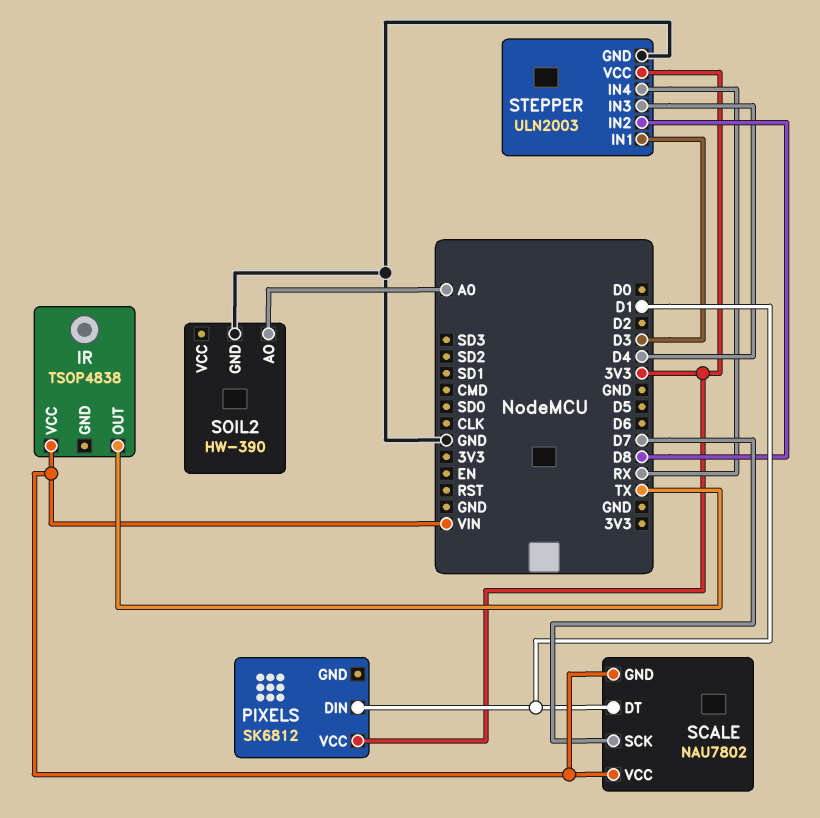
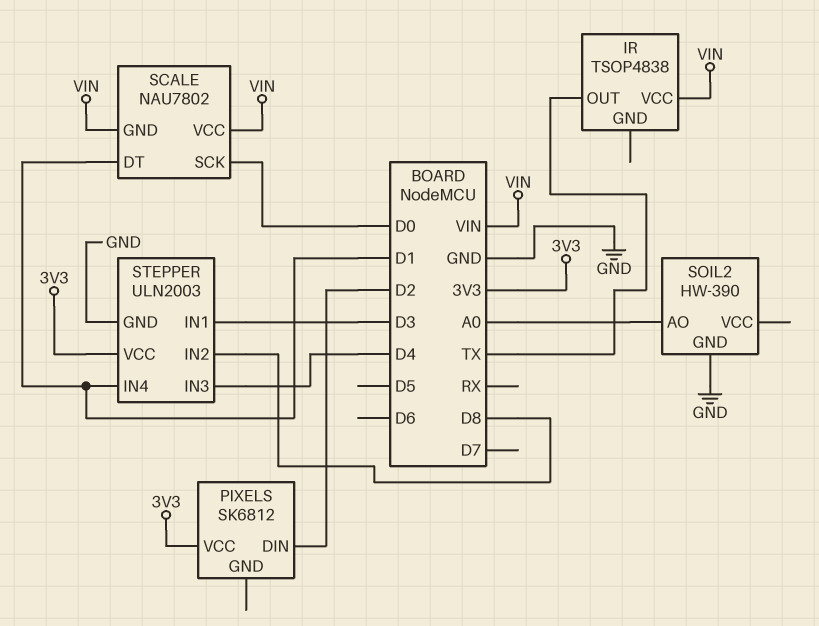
PIXELS pin DIN: D1 -> D2
SCALE pin SCK: D7 -> D0
STEPPER pin IN4: RX -> D1

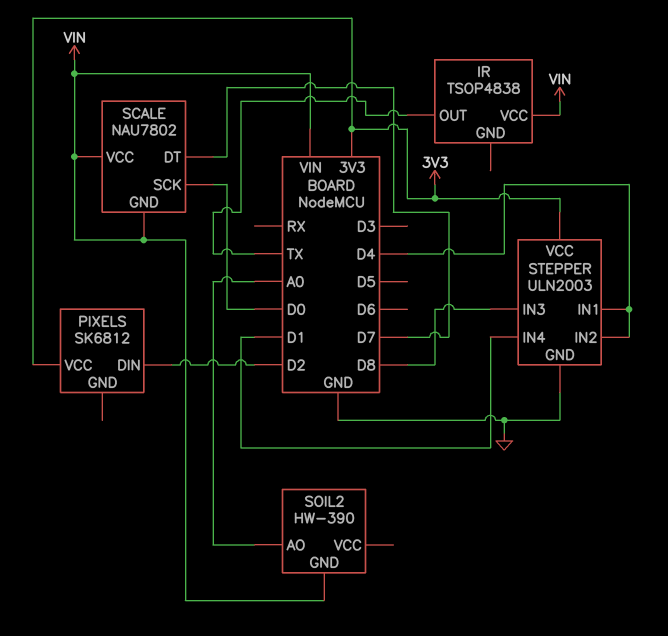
SCALE pin DT: D1 -> D7
SOIL2 pin GND: GND -> VIN
STEPPER pin IN1: D3 -> D4
STEPPER pin IN2: D8 -> D4
STEPPER pin IN3: D4 -> D8

